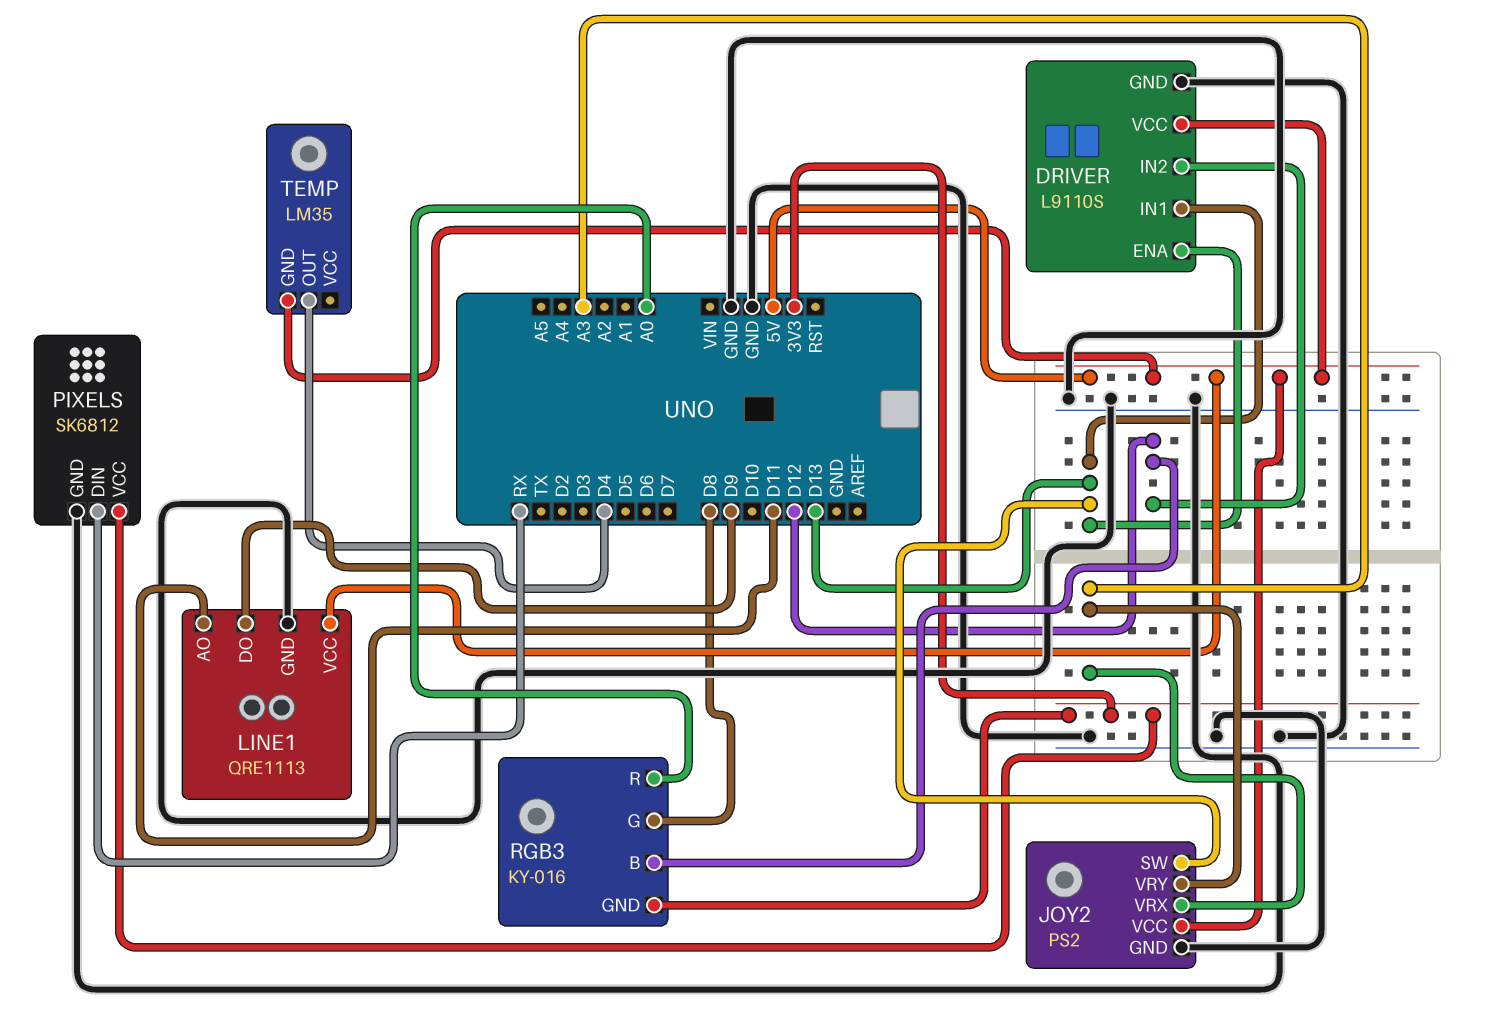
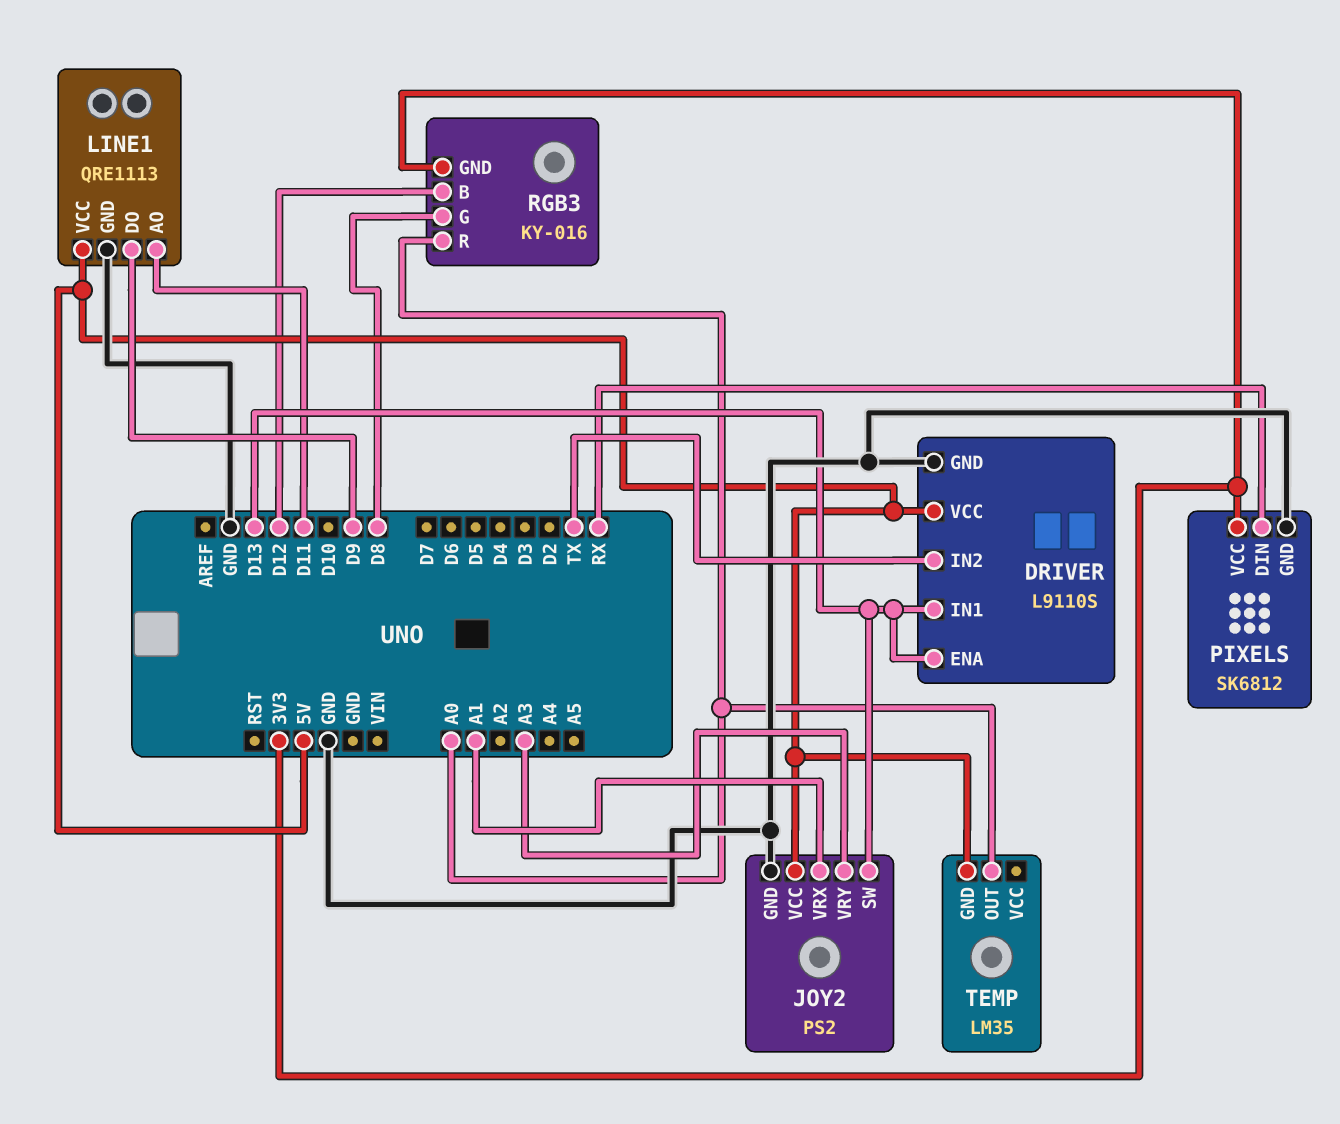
DRIVER pin IN2: D12 -> TX
JOY2 pin VRX: A3 -> A1
TEMP pin OUT: D4 -> A0

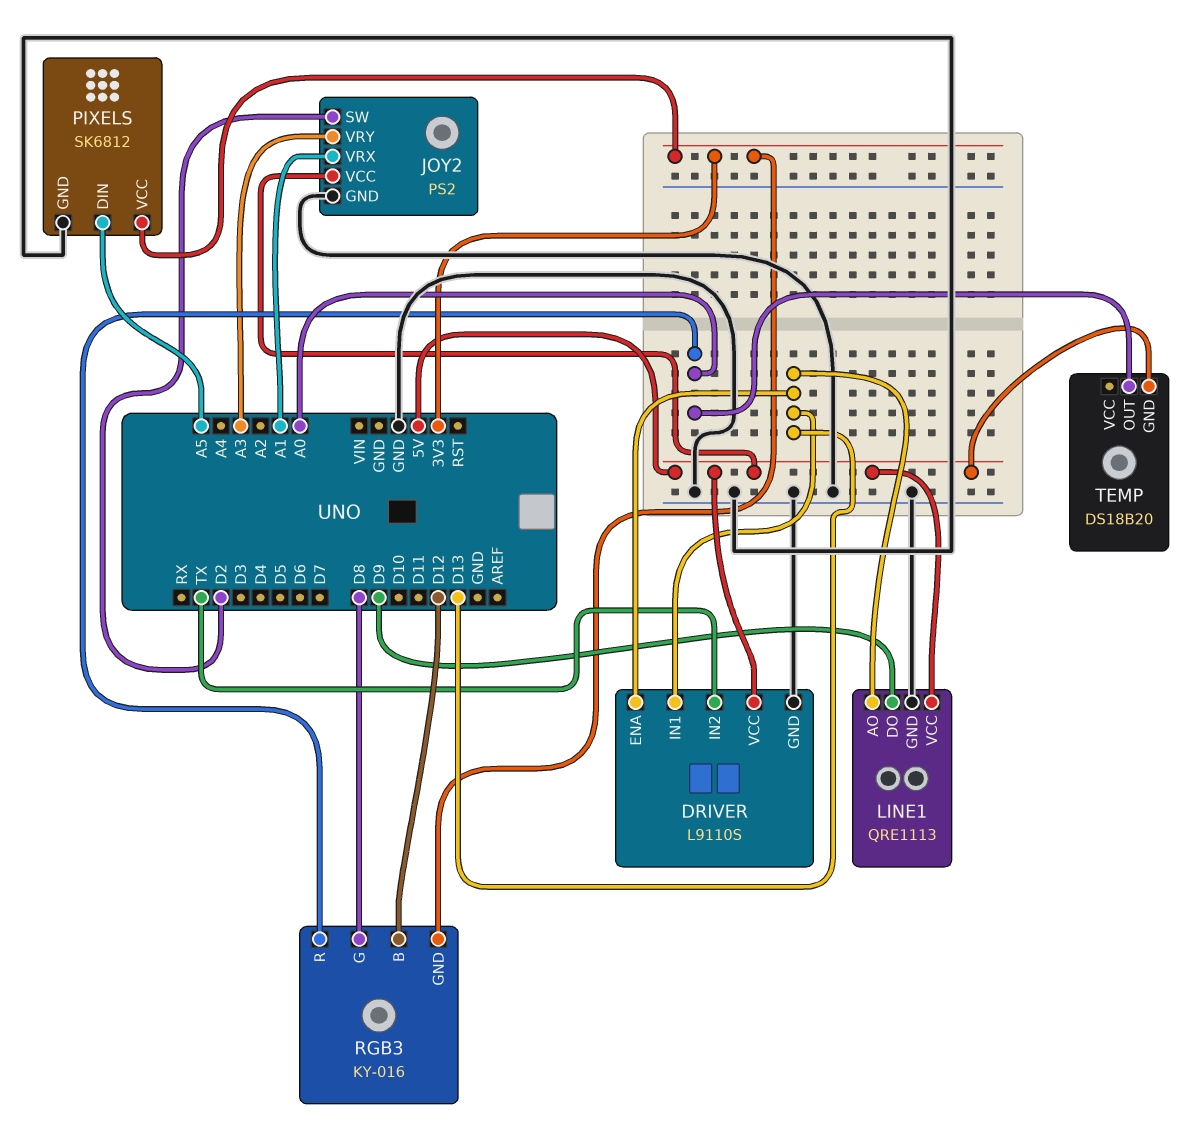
JOY2 pin SW: D13 -> D2
LINE1 pin AO: D11 -> D13
PIXELS pin DIN: RX -> A5
TEMP: LM35 -> DS18B20

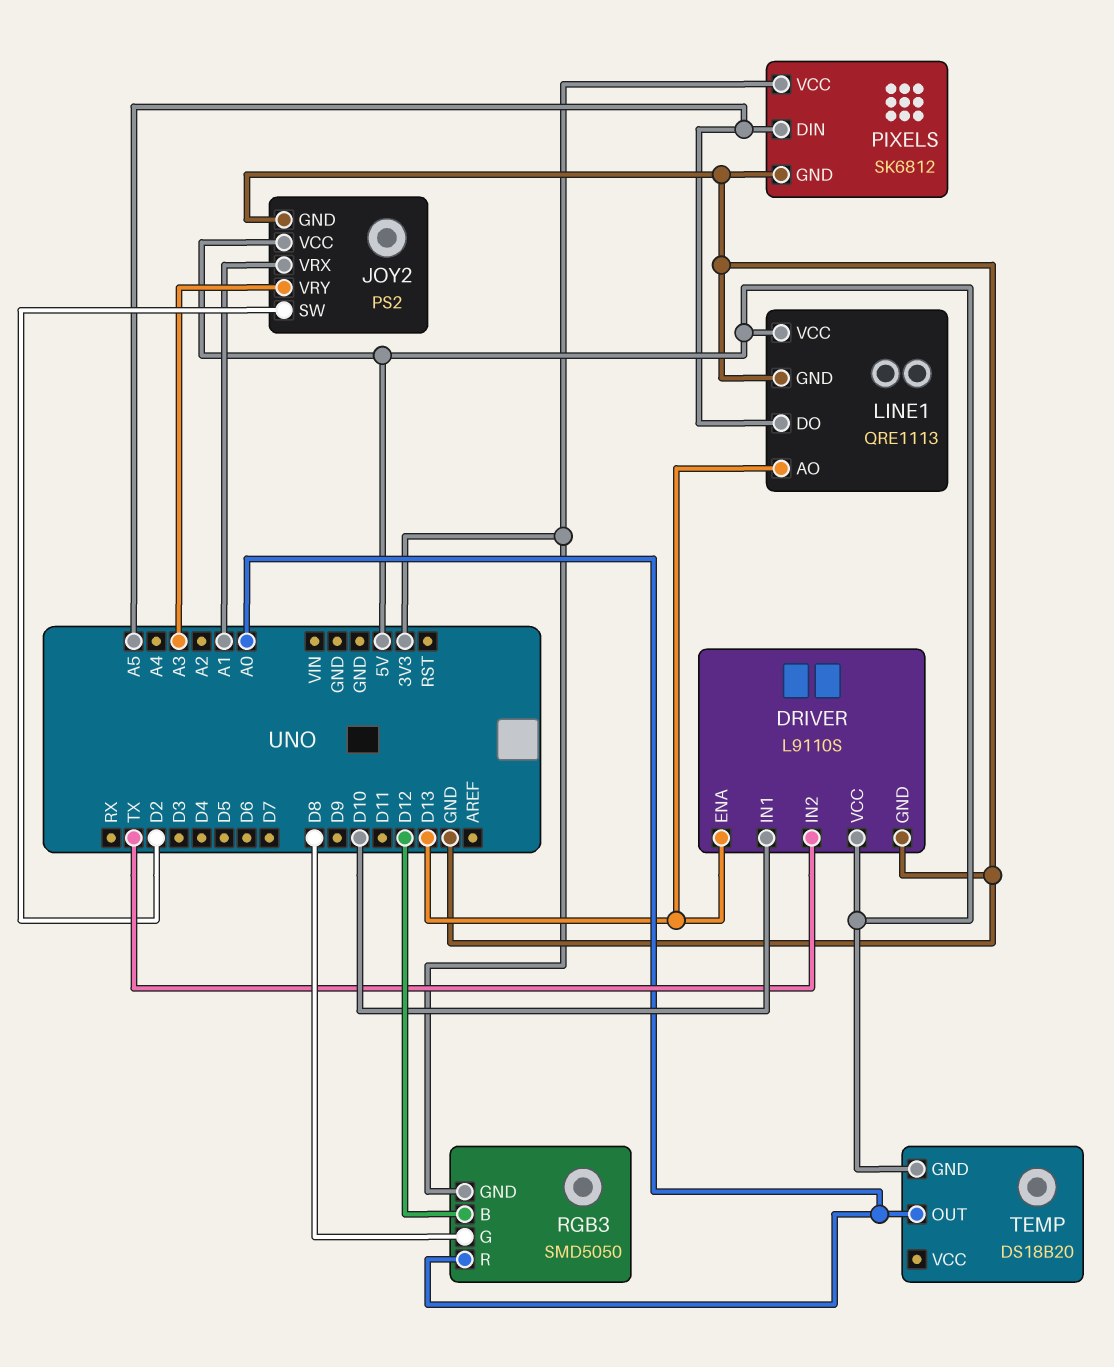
DRIVER pin IN1: D13 -> D10
LINE1 pin DO: D9 -> A5
RGB3: KY-016 -> SMD5050

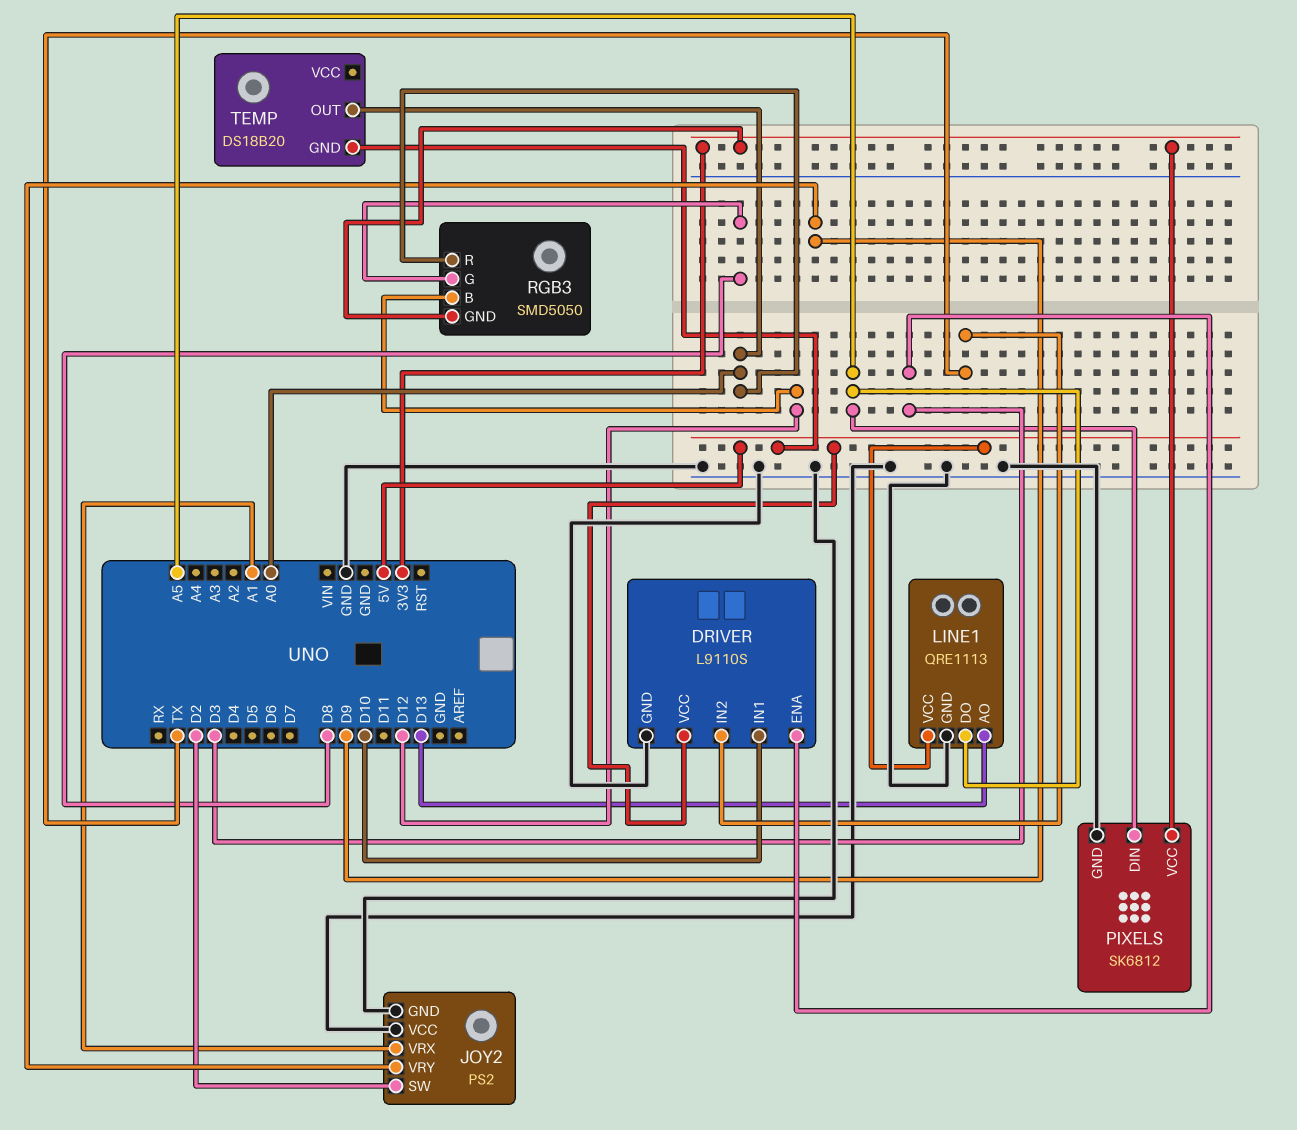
DRIVER pin ENA: D13 -> D3
JOY2 pin VCC: 5V -> GND
JOY2 pin VRY: A3 -> D9

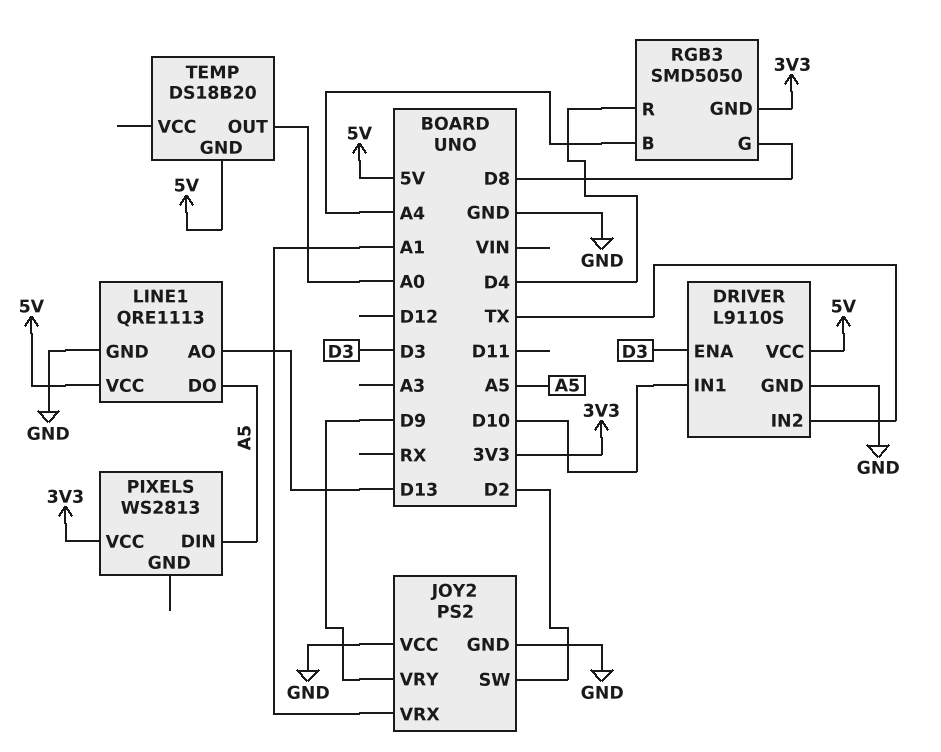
PIXELS: SK6812 -> WS2813
PIXELS pin GND: GND -> none
RGB3 pin B: D12 -> A4
RGB3 pin R: A0 -> D4

